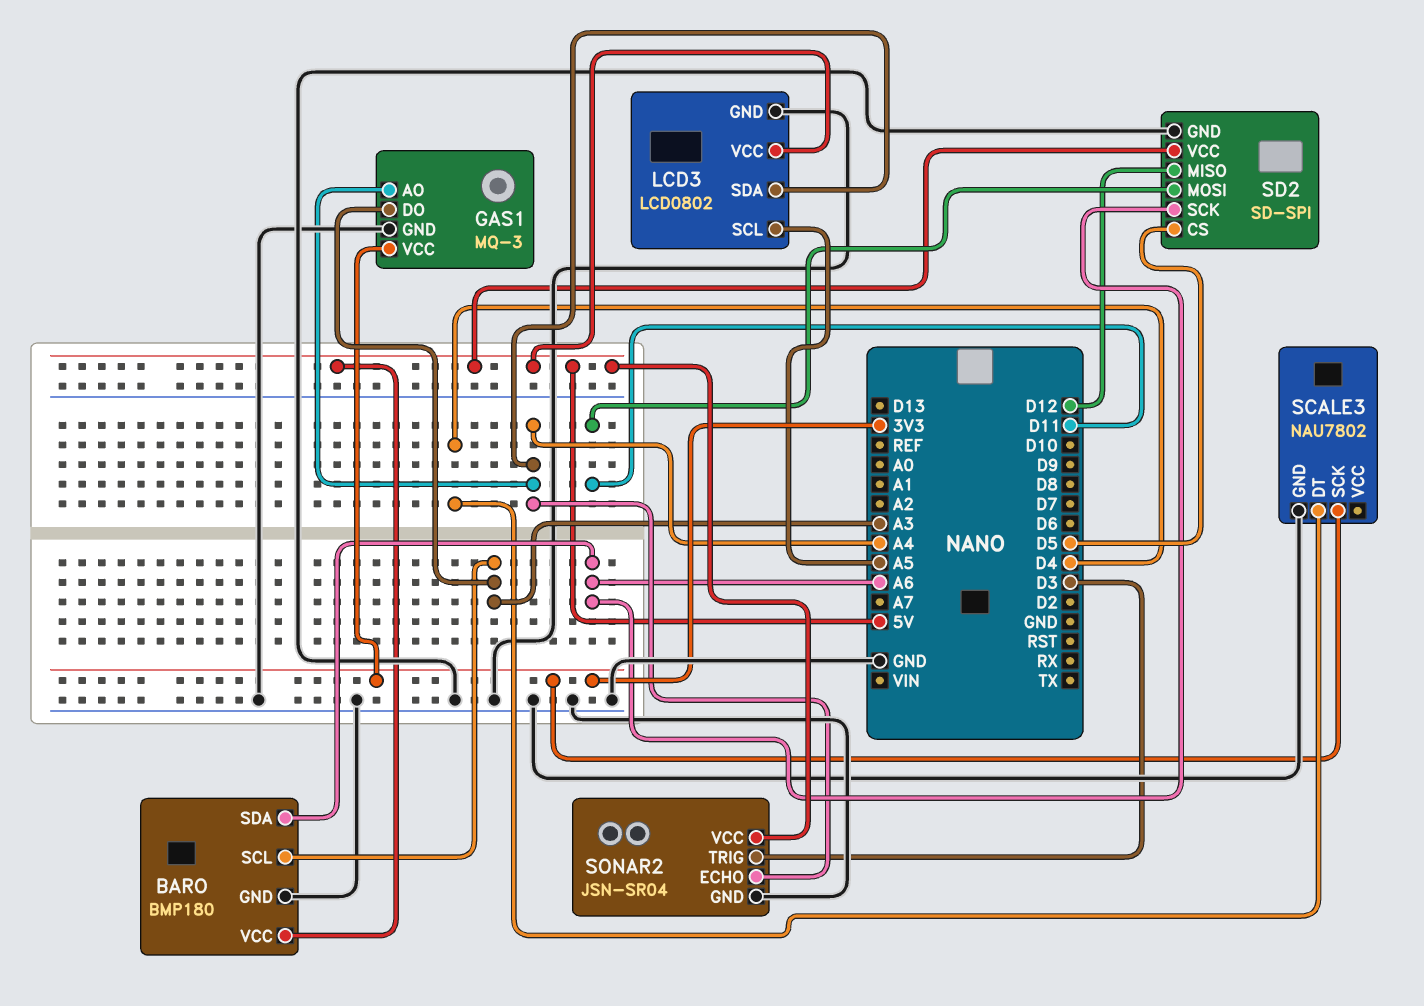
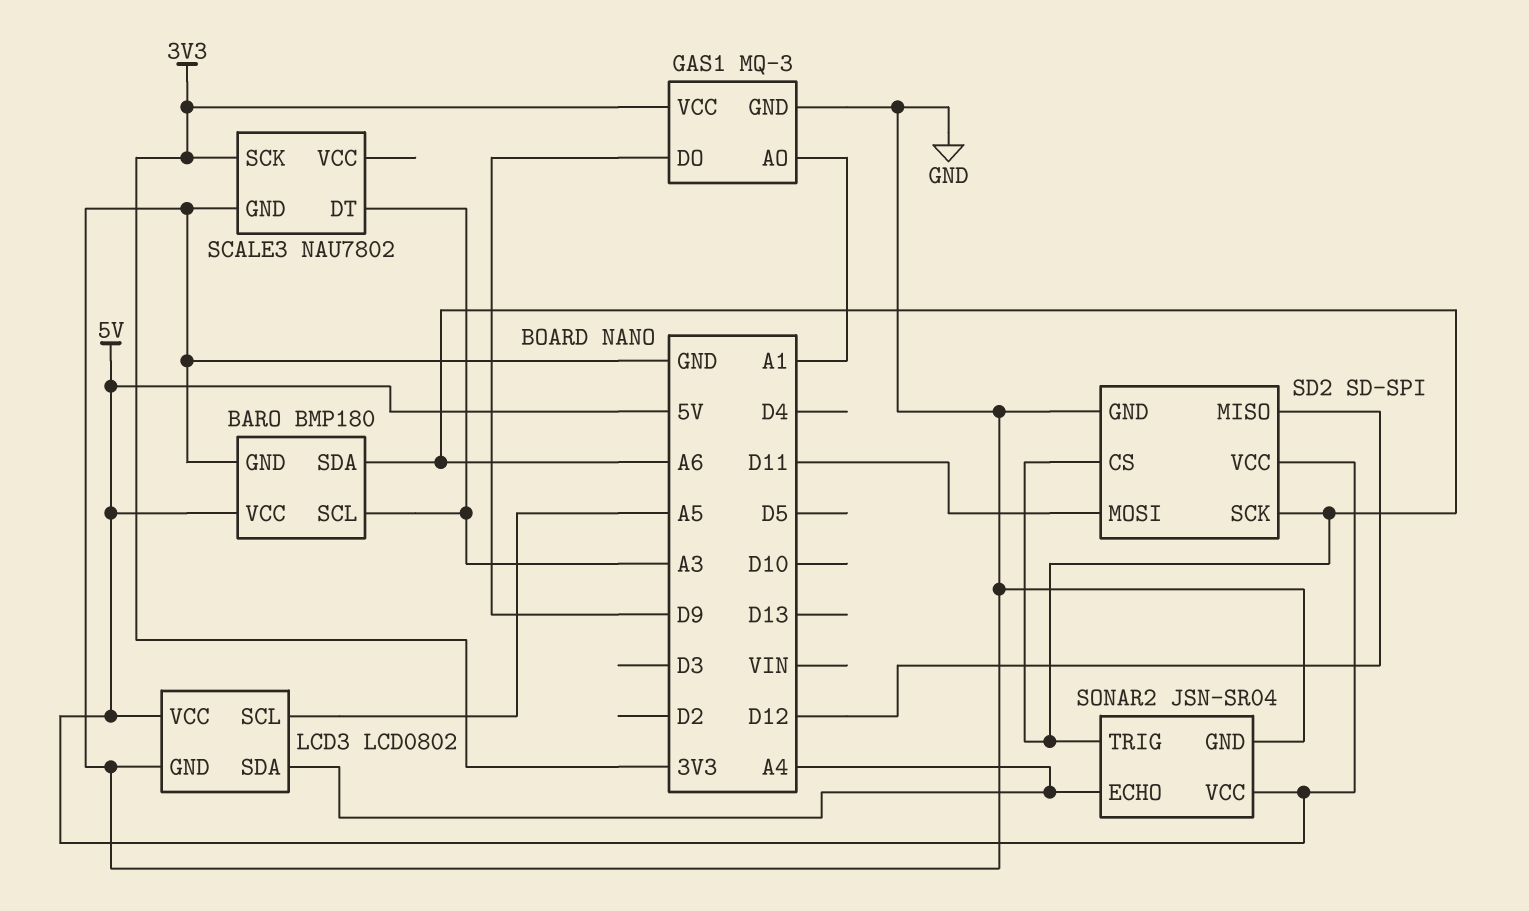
GAS1 pin AO: A4 -> A1
GAS1 pin DO: A3 -> D9
SCALE3 pin DT: D4 -> A3
SD2 pin CS: D5 -> A6
SONAR2 pin TRIG: D3 -> A6

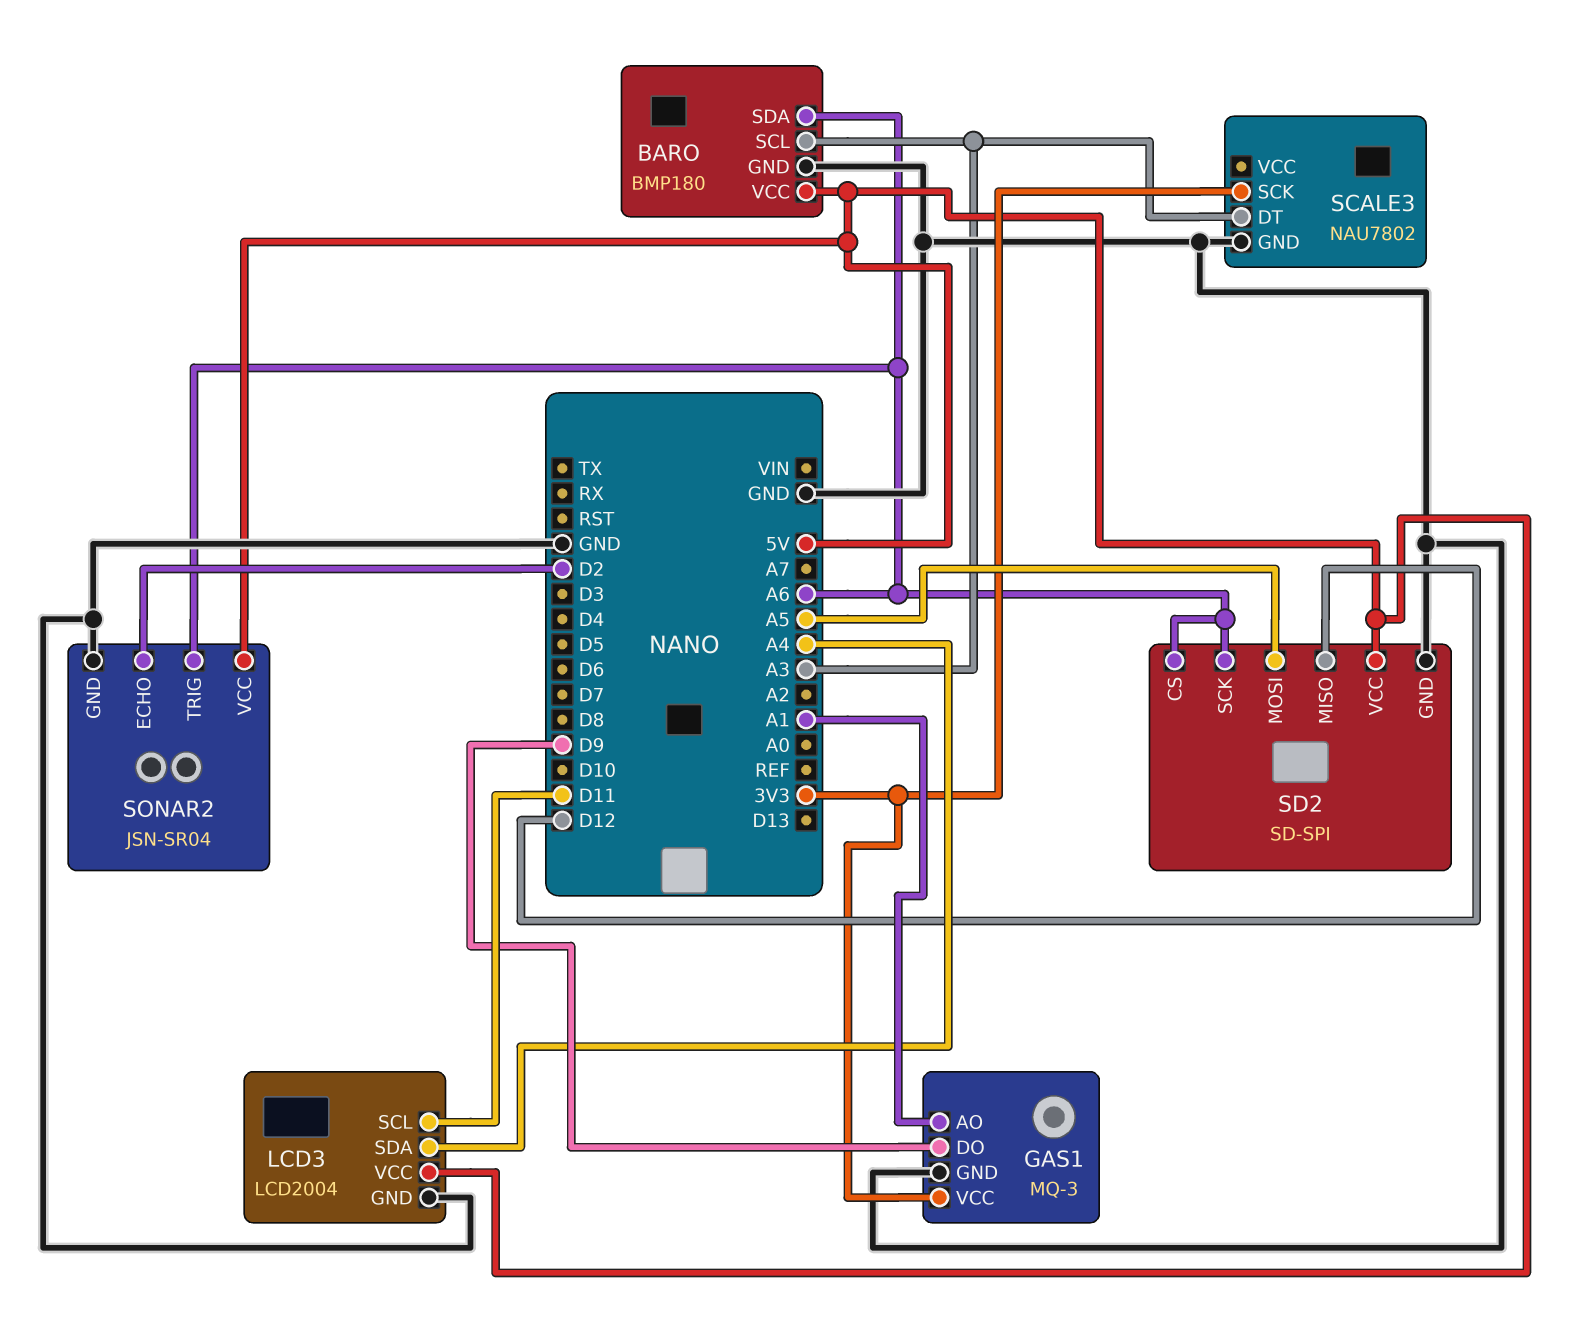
LCD3: LCD0802 -> LCD2004
LCD3 pin SCL: A5 -> D11
SD2 pin MOSI: D11 -> A5
SONAR2 pin ECHO: A4 -> D2

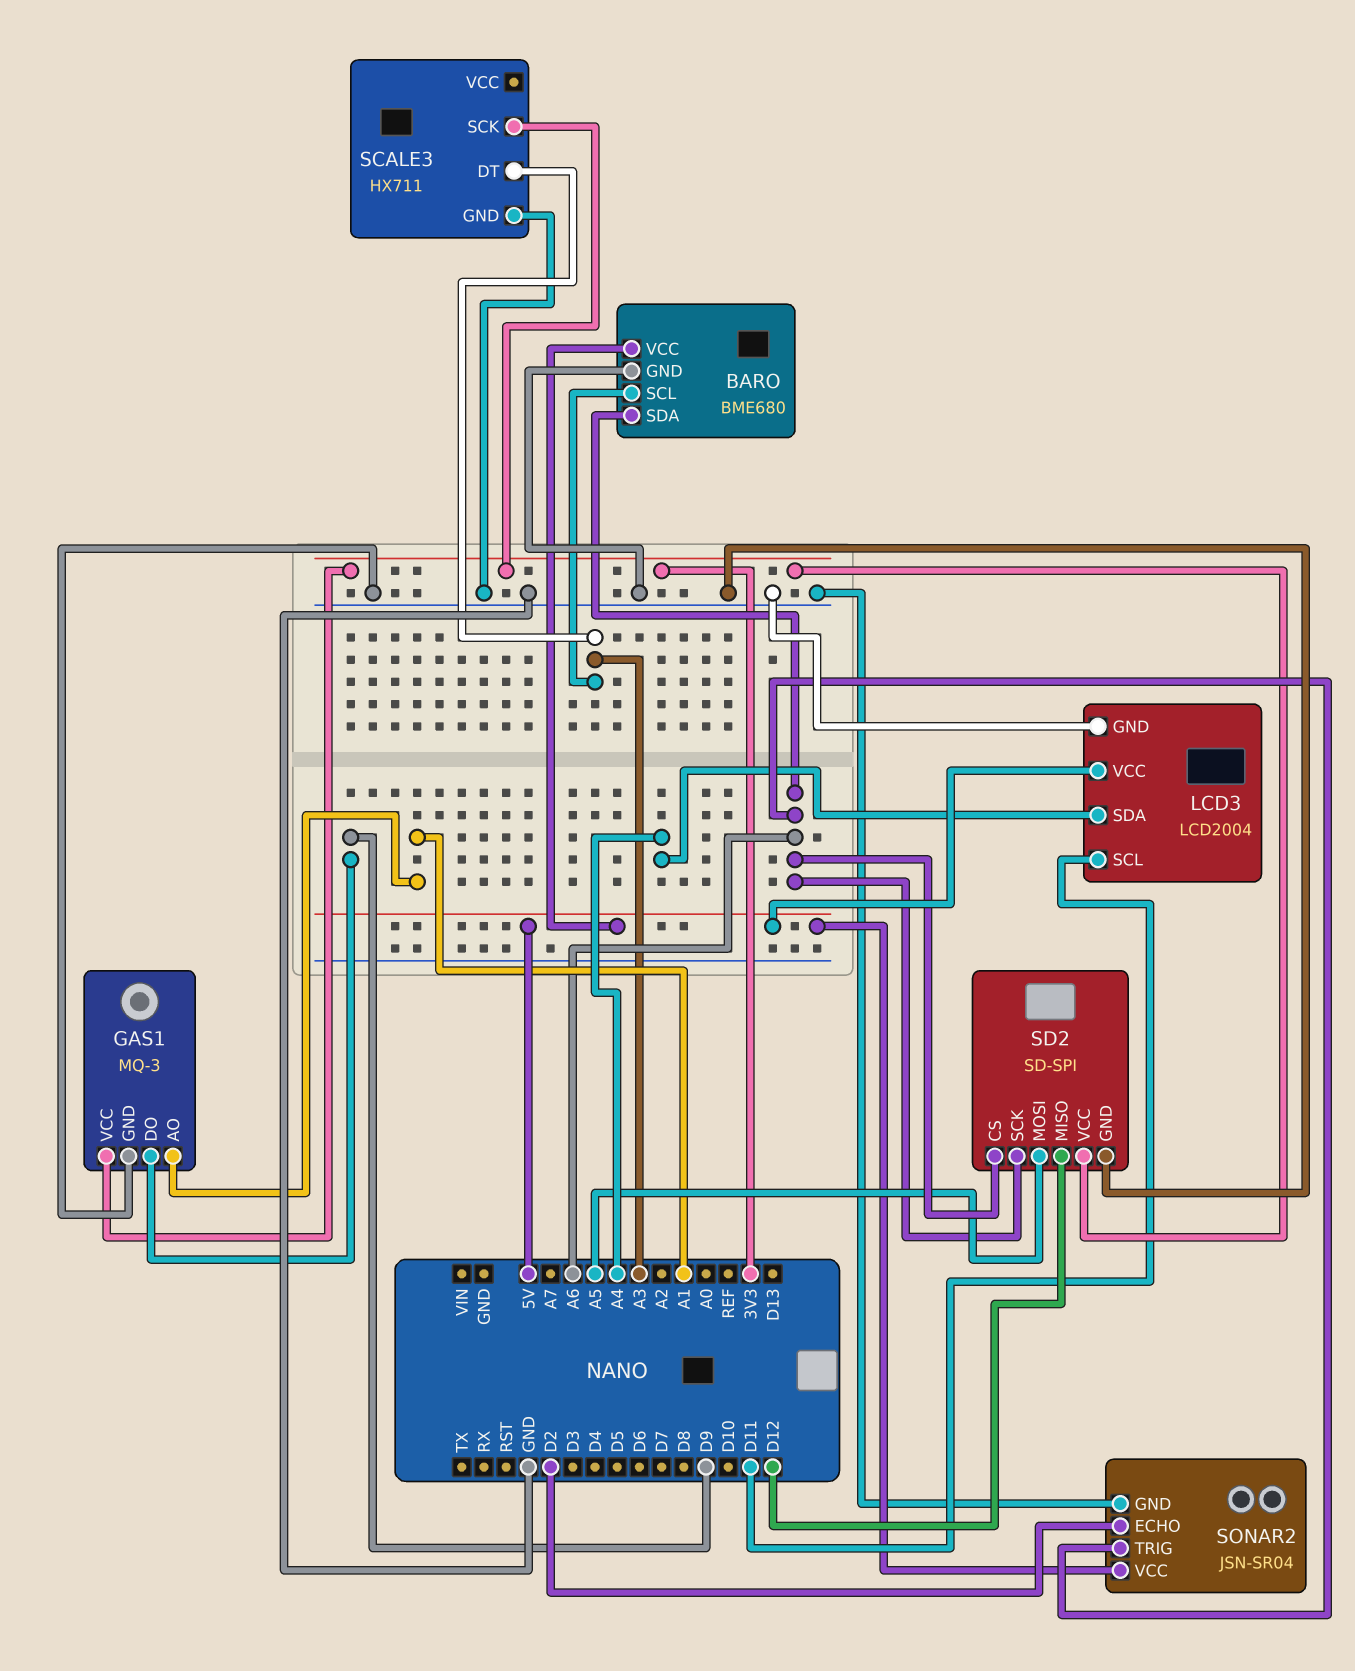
BARO: BMP180 -> BME680
SCALE3: NAU7802 -> HX711
SD2 pin VCC: 5V -> 3V3

